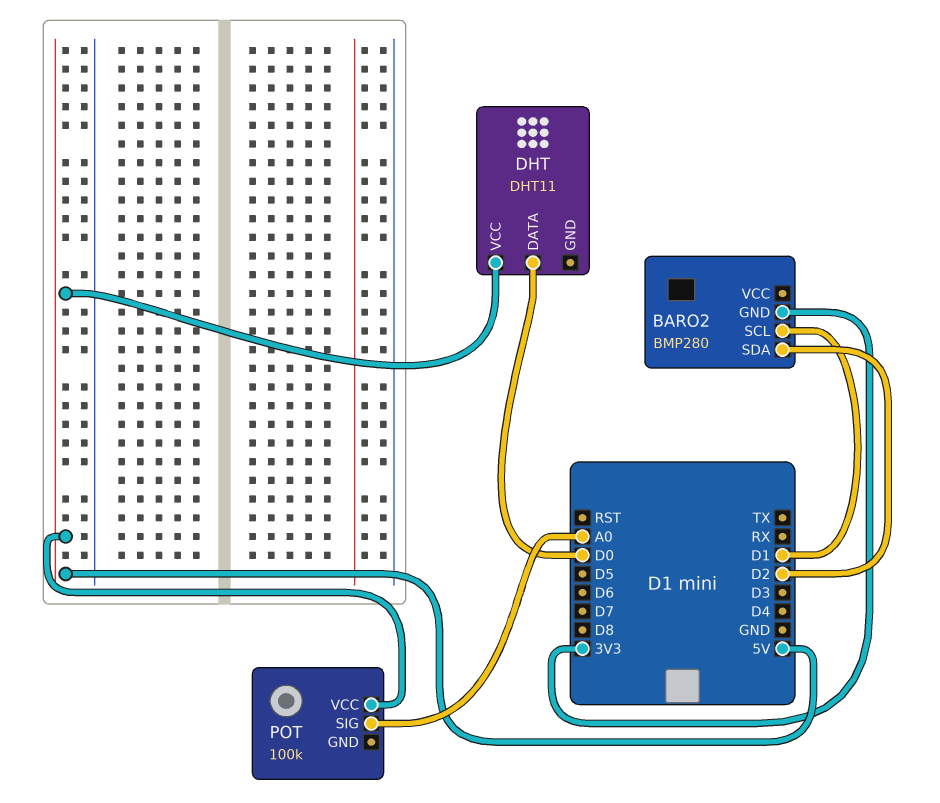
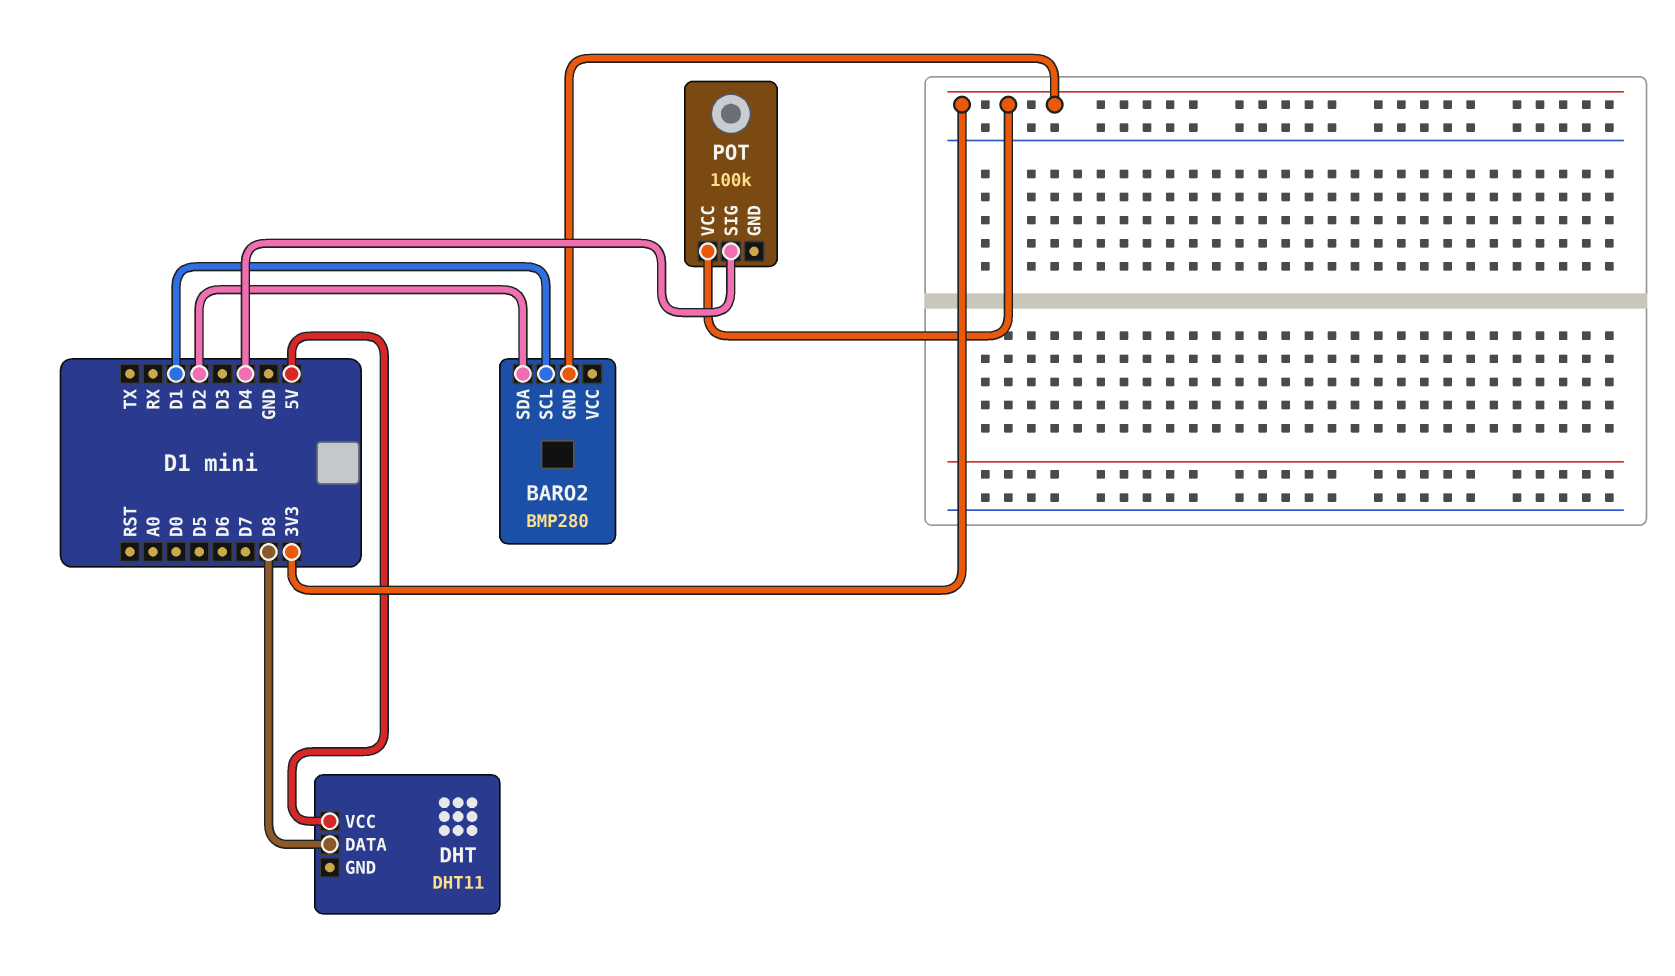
DHT pin DATA: D0 -> D8
POT pin SIG: A0 -> D4
POT pin VCC: 5V -> 3V3

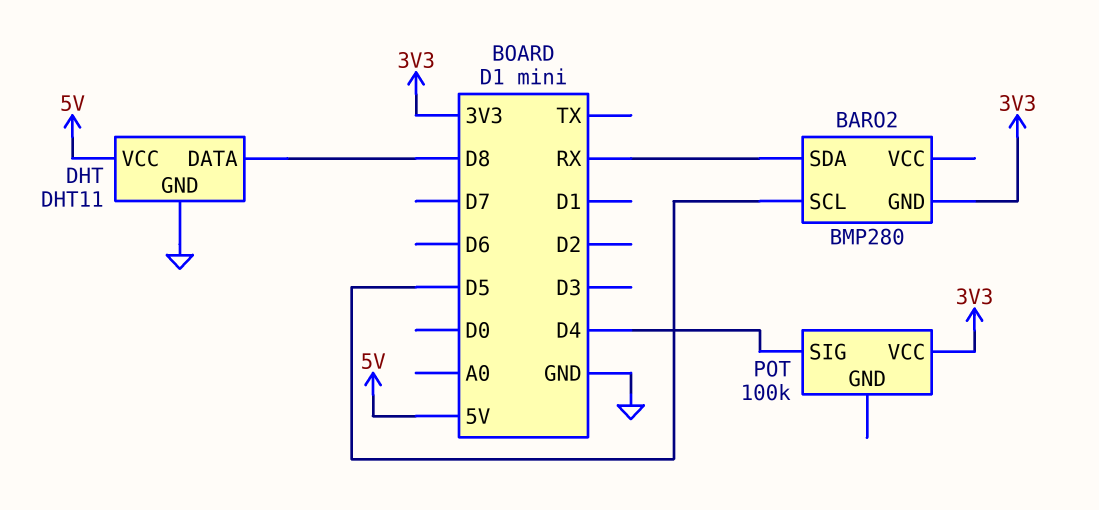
BARO2 pin SCL: D1 -> D5
BARO2 pin SDA: D2 -> RX
DHT pin GND: none -> GND

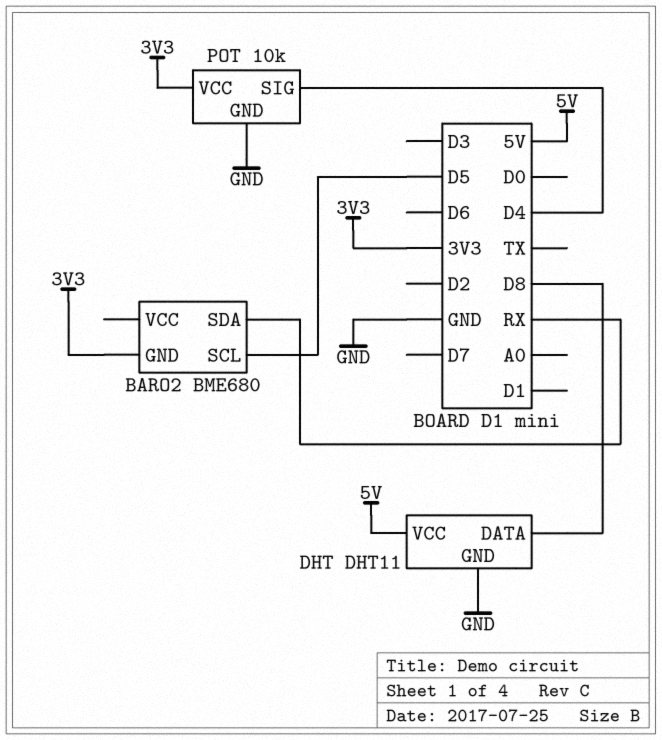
BARO2: BMP280 -> BME680
POT: 100k -> 10k
POT pin GND: none -> GND

